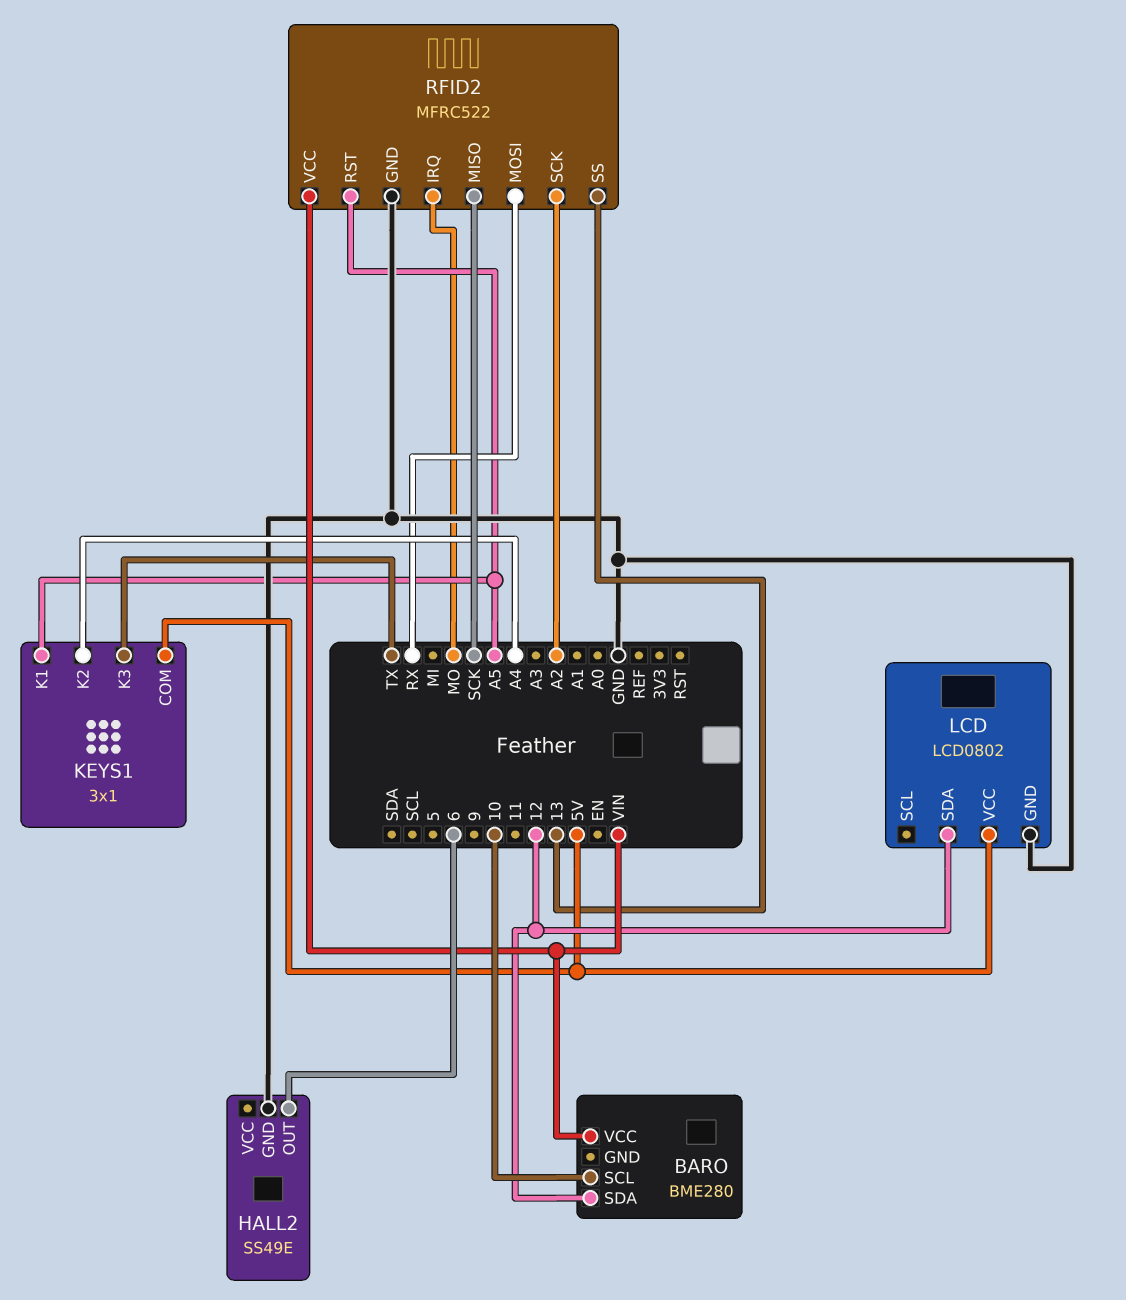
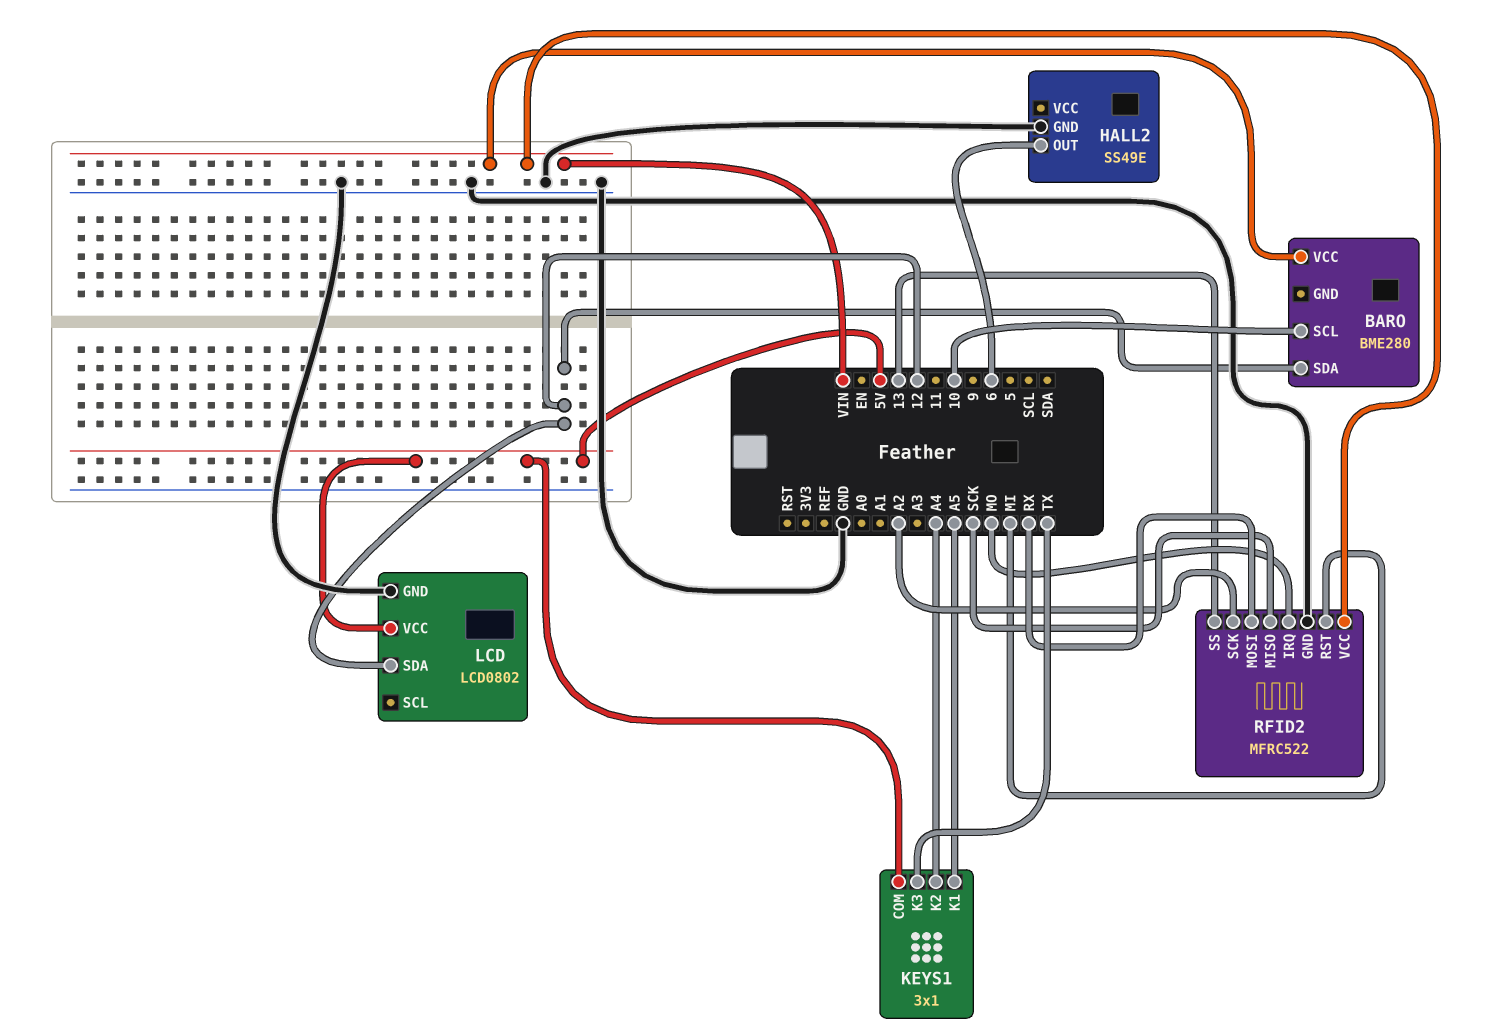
RFID2 pin RST: A5 -> MI

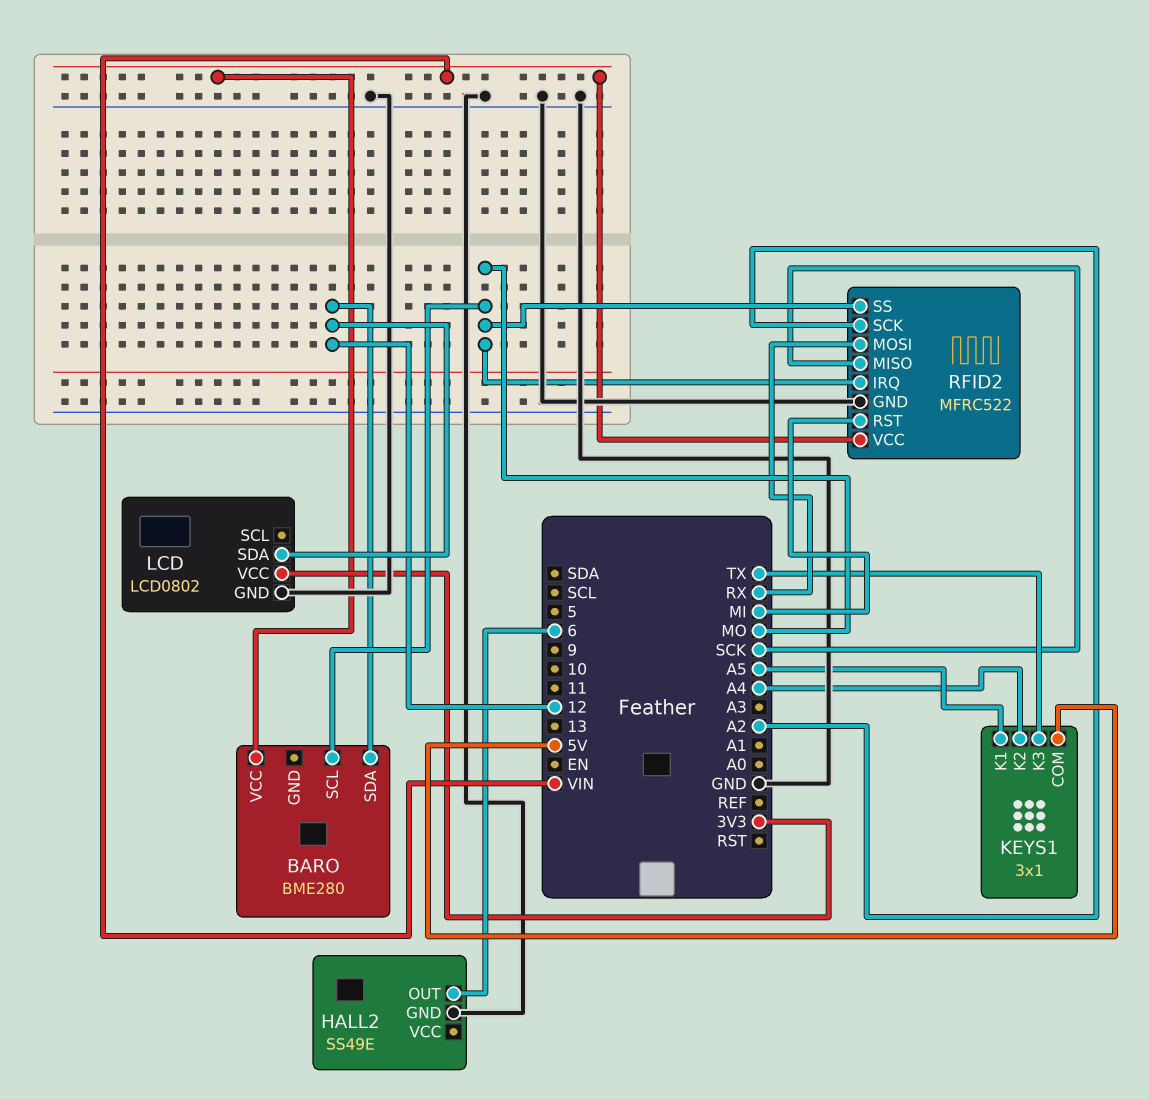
BARO pin SCL: 10 -> MO
LCD pin VCC: 5V -> 3V3
RFID2 pin SS: 13 -> MO

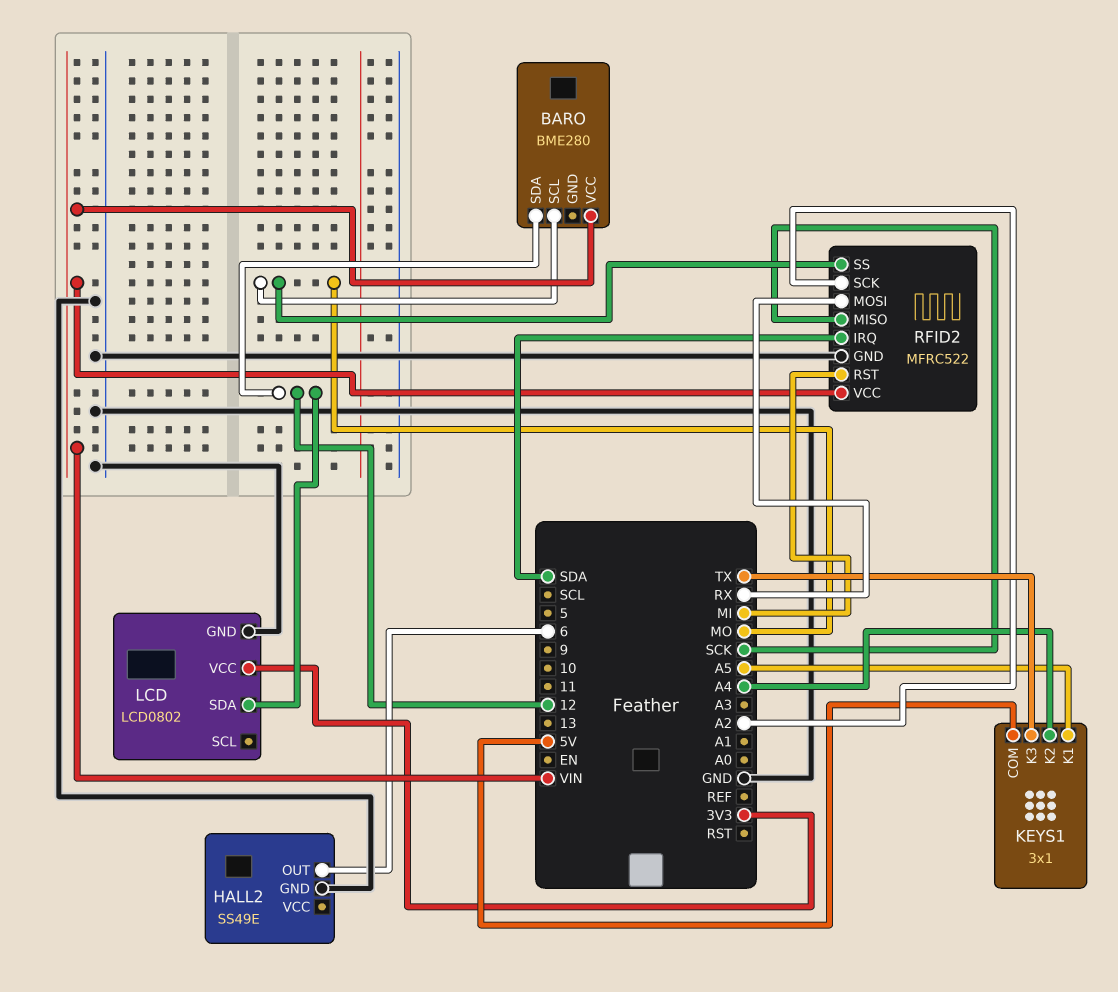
RFID2 pin IRQ: MO -> SDA

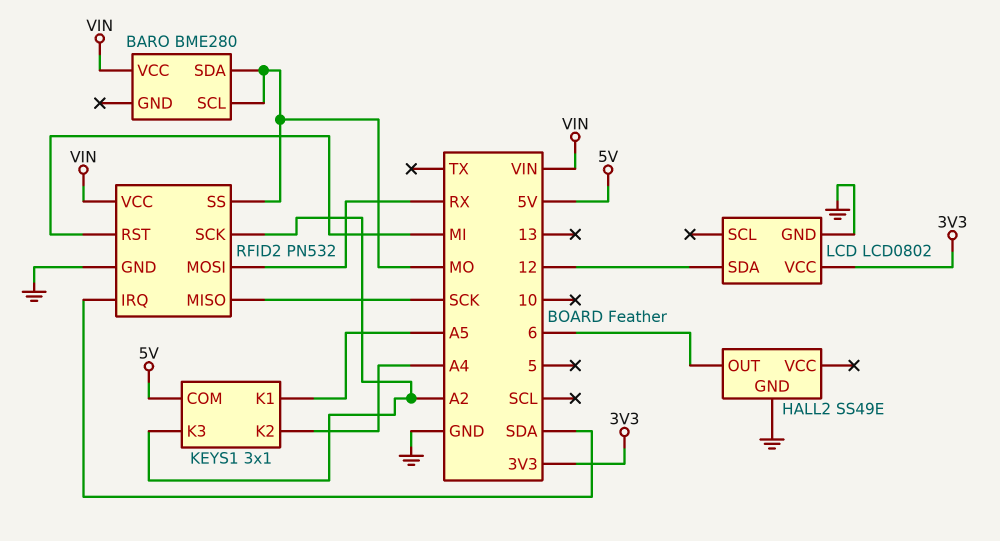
BARO pin SDA: 12 -> MO
KEYS1 pin K3: TX -> A2
RFID2: MFRC522 -> PN532

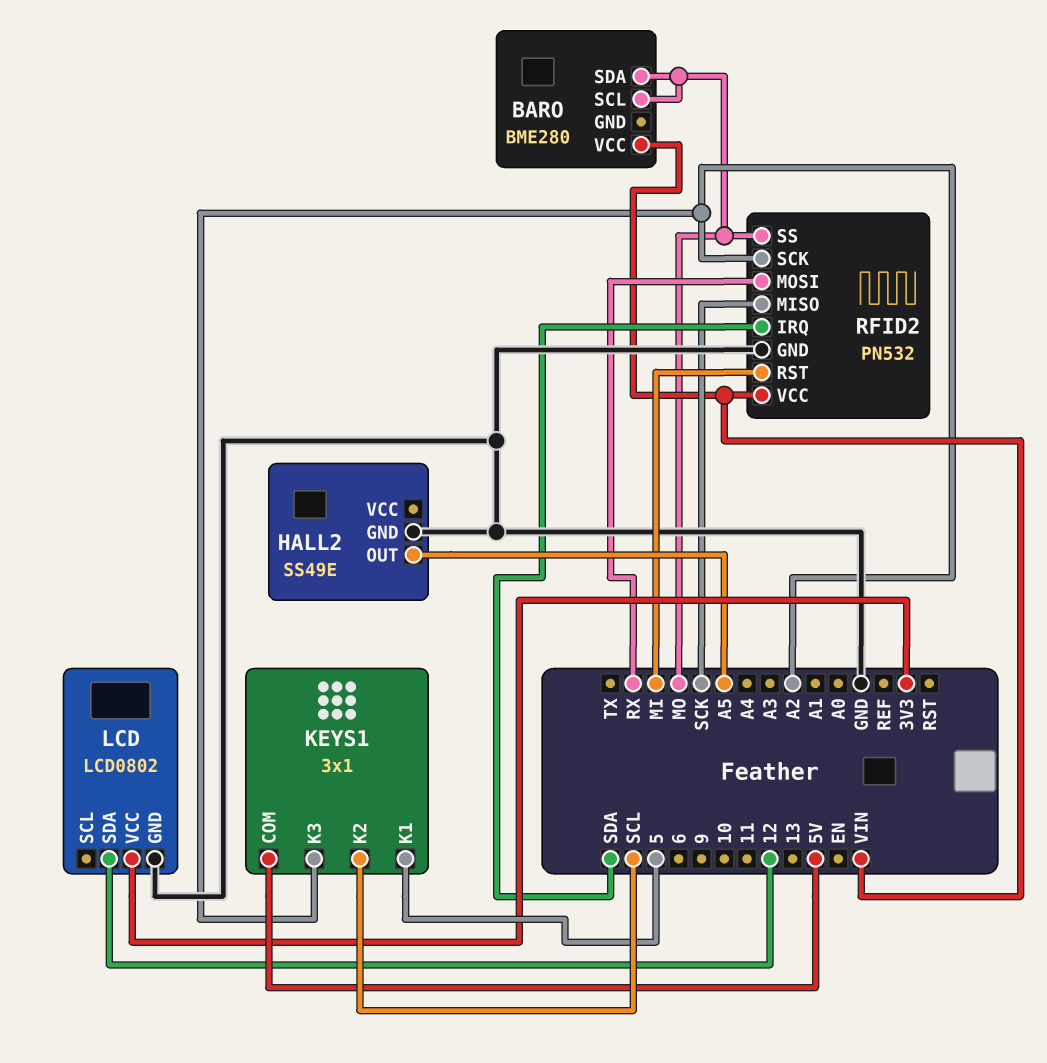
HALL2 pin OUT: 6 -> A5
KEYS1 pin K1: A5 -> 5
KEYS1 pin K2: A4 -> SCL

